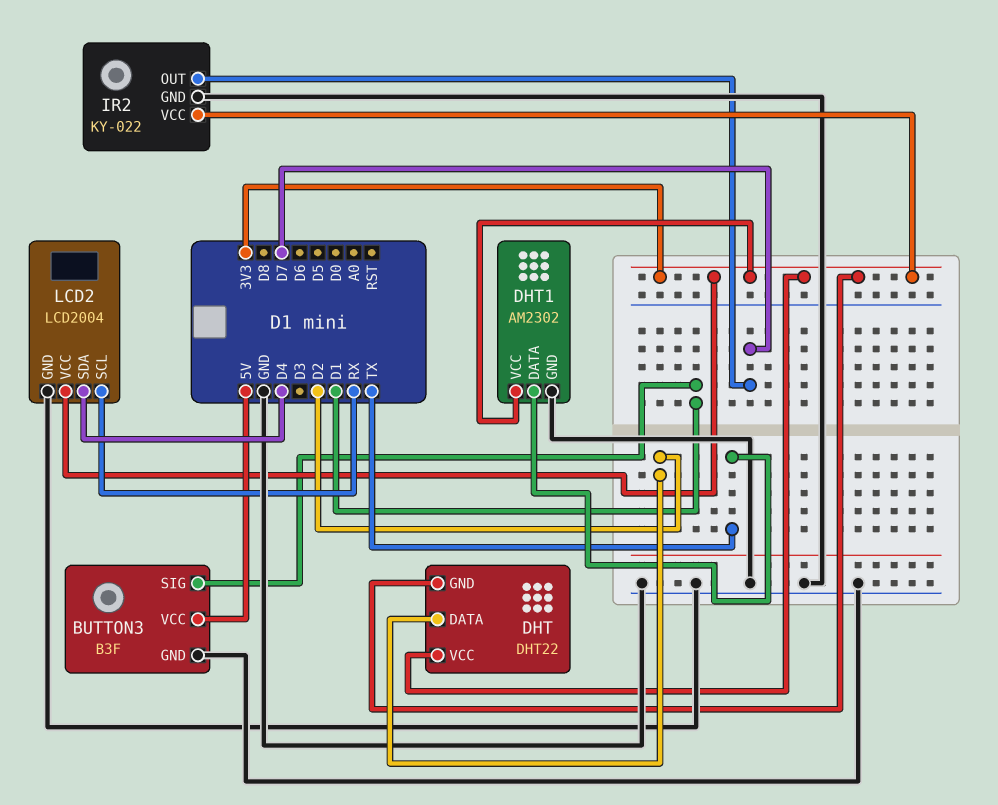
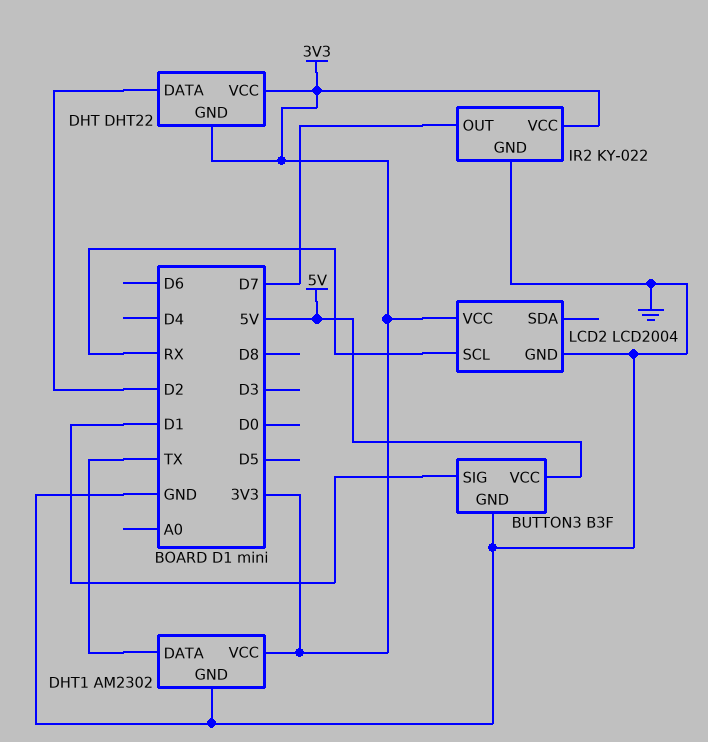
LCD2 pin SDA: D4 -> none

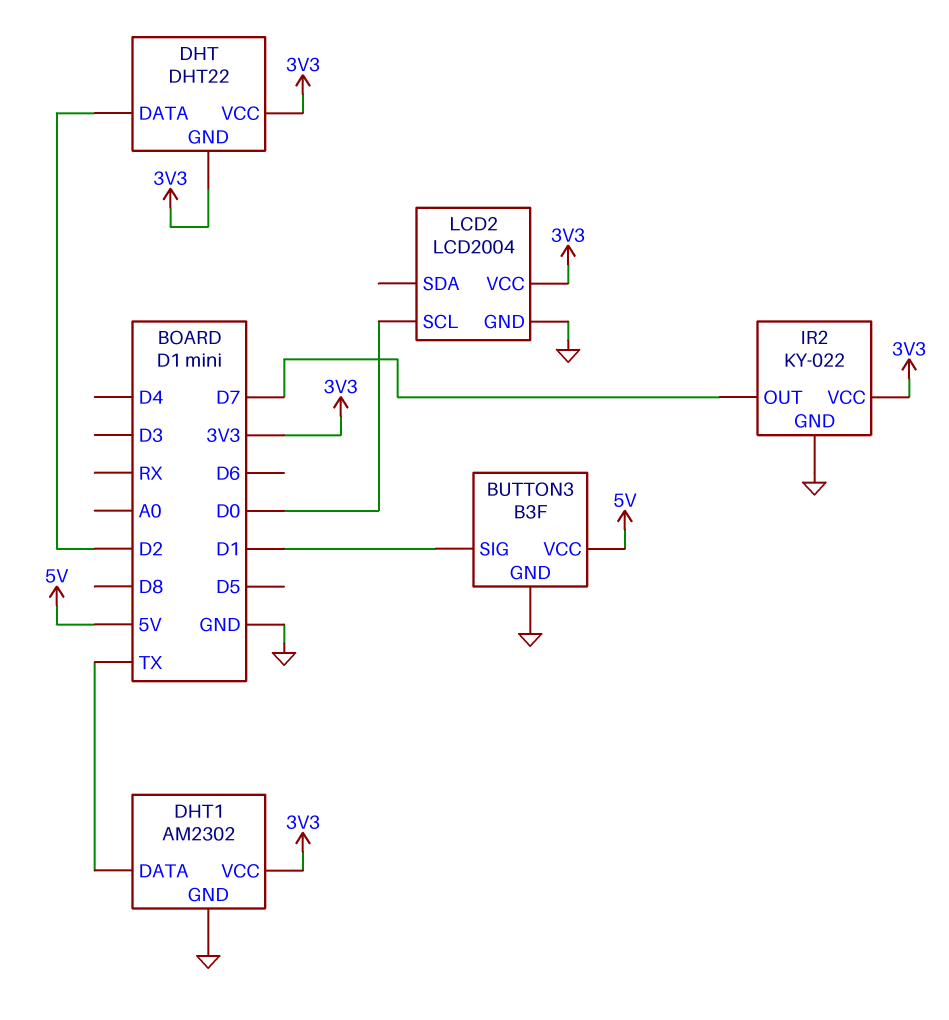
LCD2 pin SCL: RX -> D0

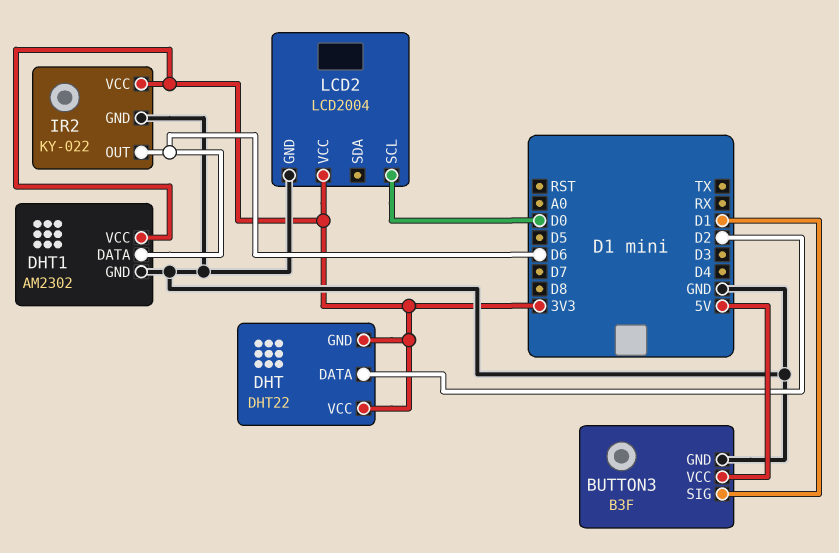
DHT1 pin DATA: TX -> D6
IR2 pin OUT: D7 -> D6

